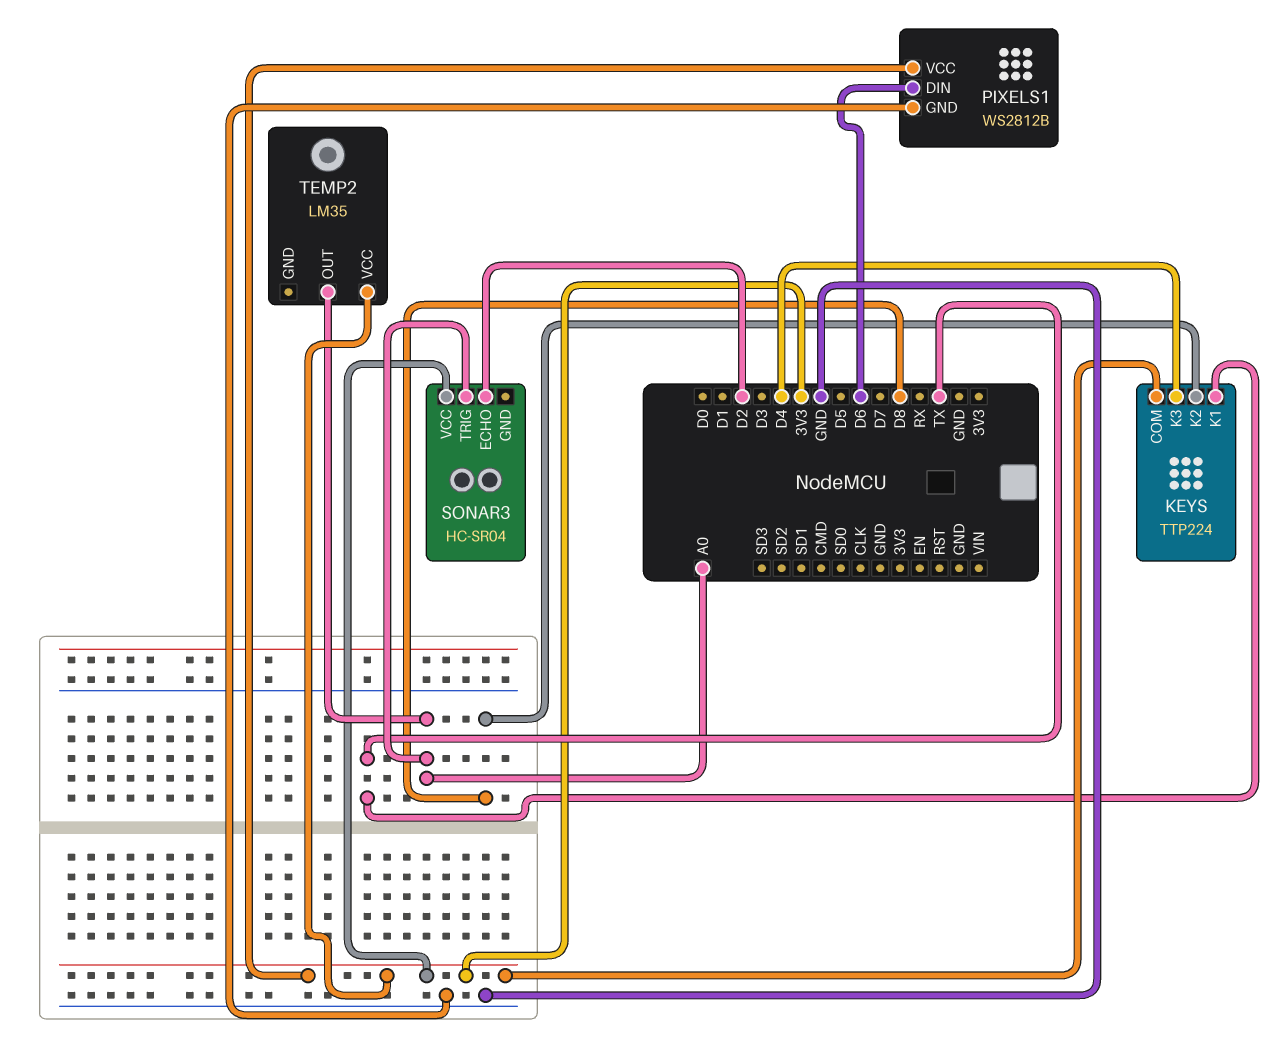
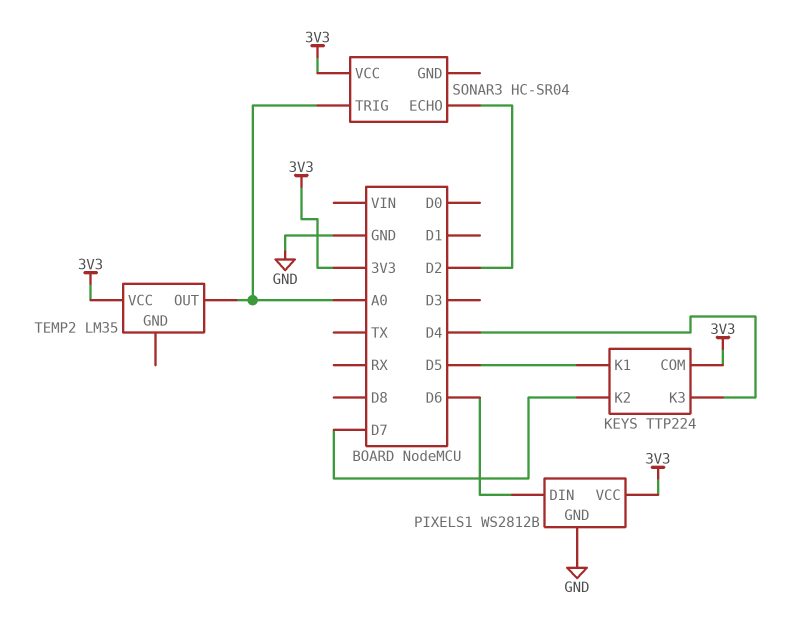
KEYS pin K1: TX -> D5
KEYS pin K2: D8 -> D7

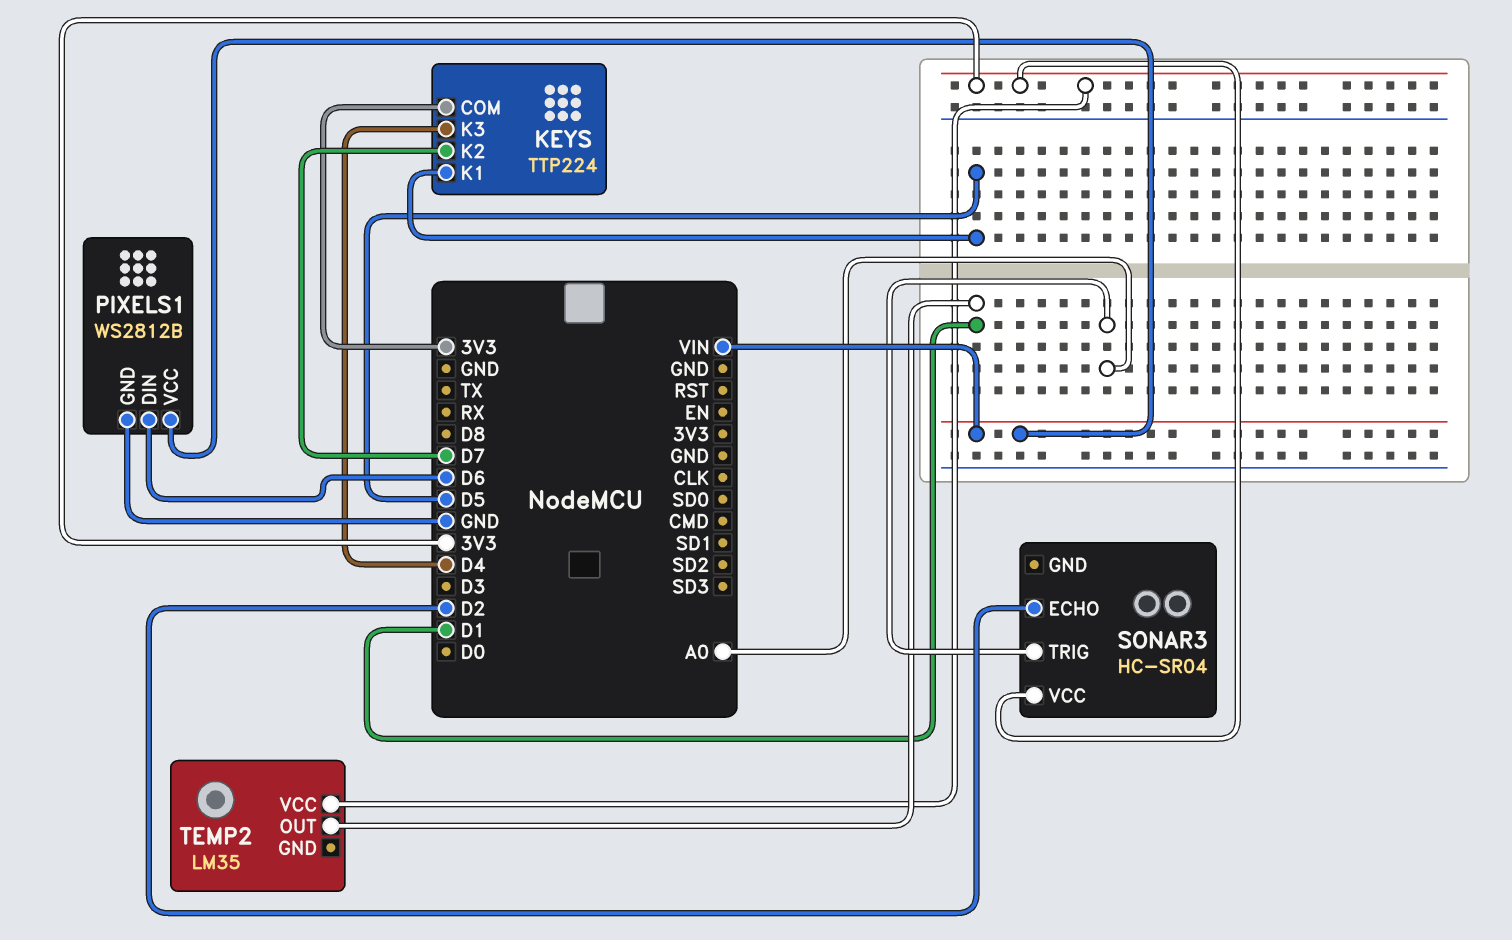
PIXELS1 pin VCC: 3V3 -> VIN
TEMP2 pin OUT: A0 -> D1

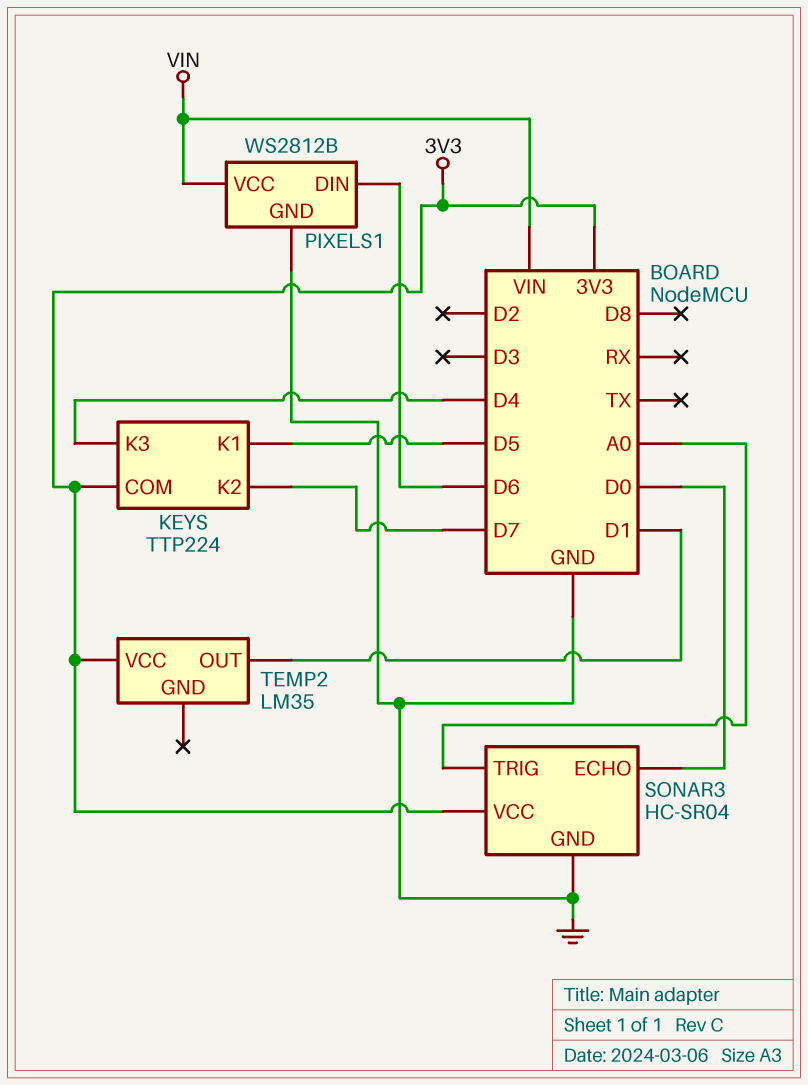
SONAR3 pin ECHO: D2 -> D0
SONAR3 pin GND: none -> GND

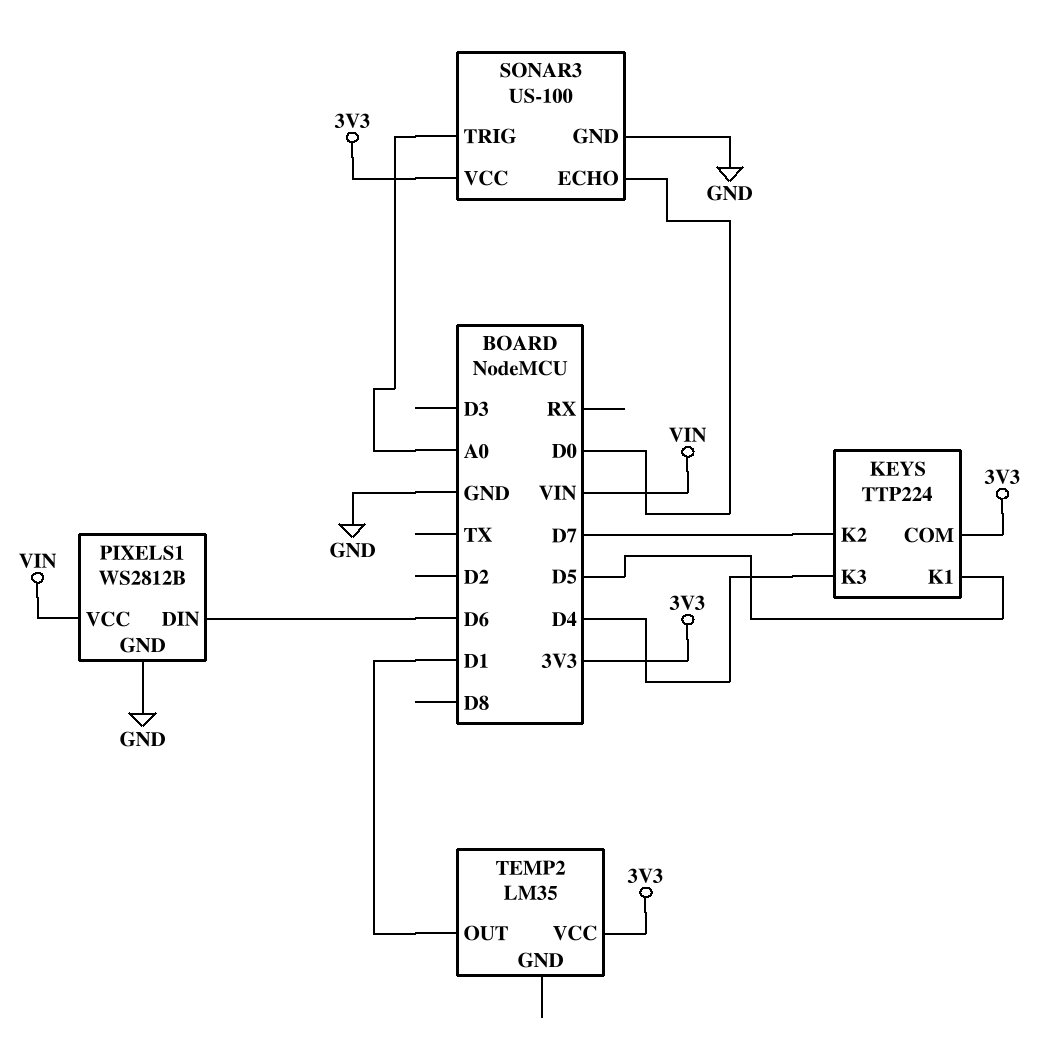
SONAR3: HC-SR04 -> US-100

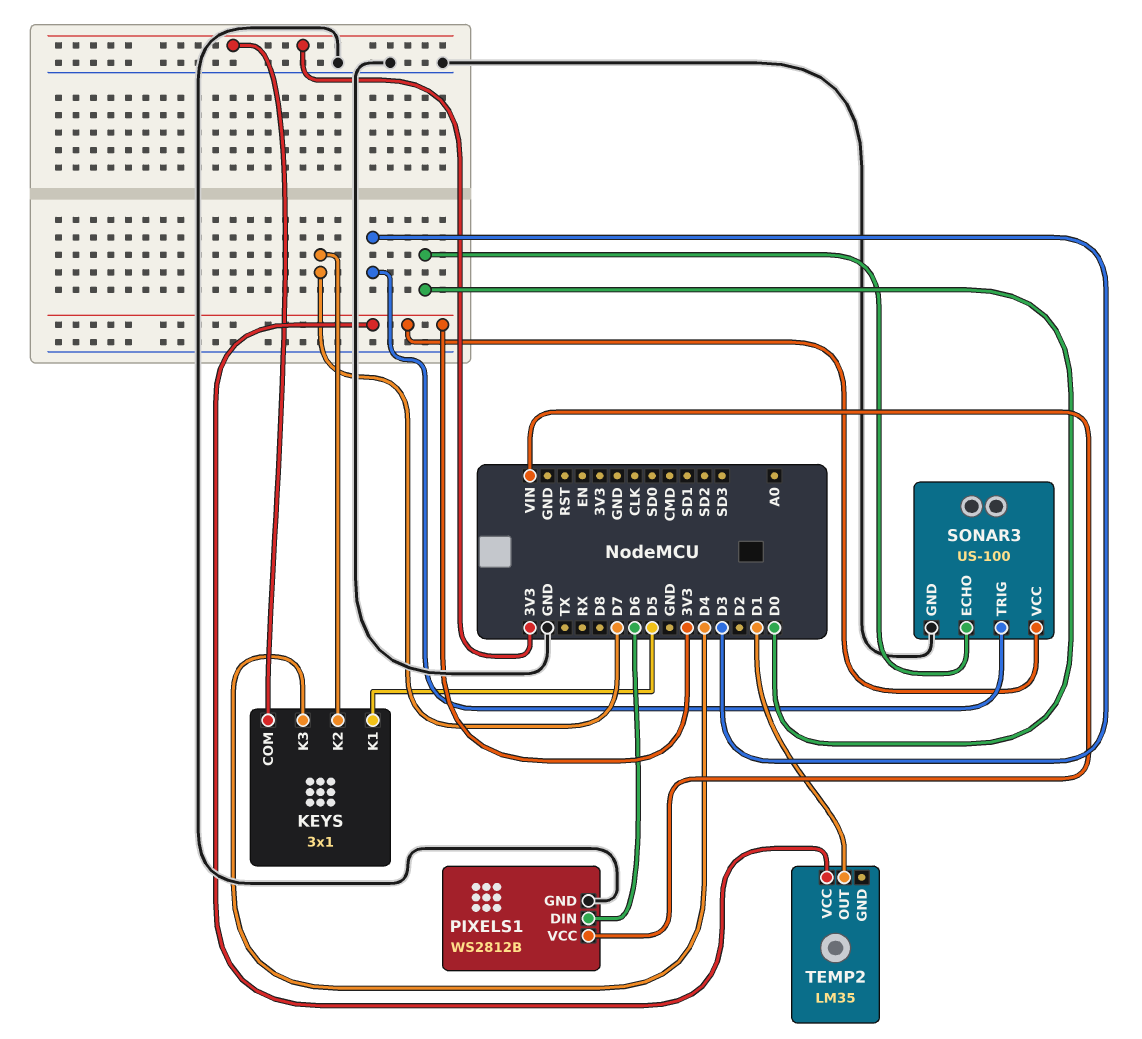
KEYS: TTP224 -> 3x1
SONAR3 pin TRIG: A0 -> D3

